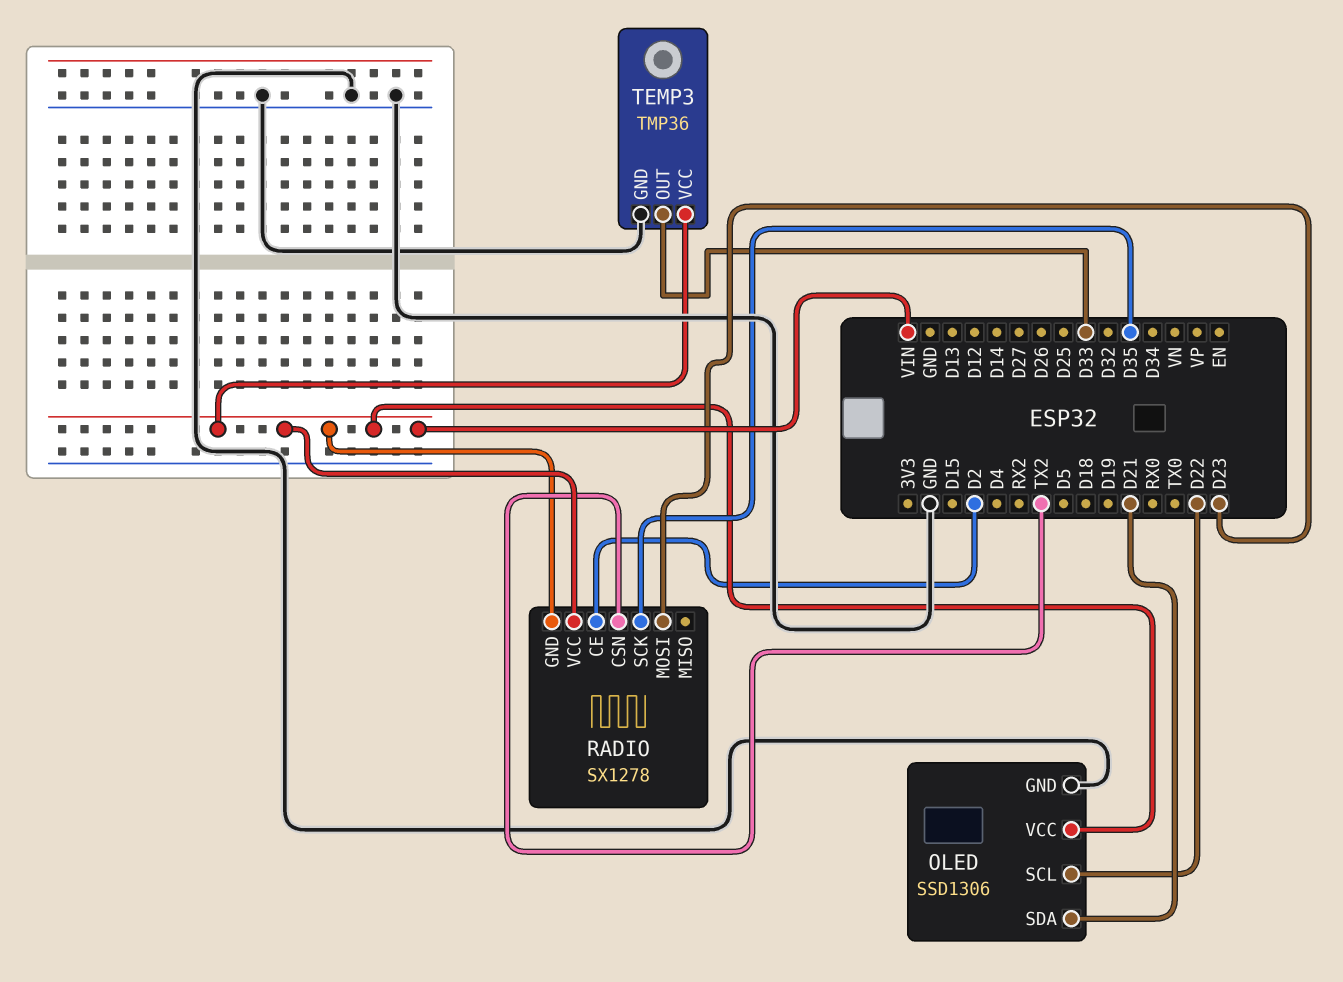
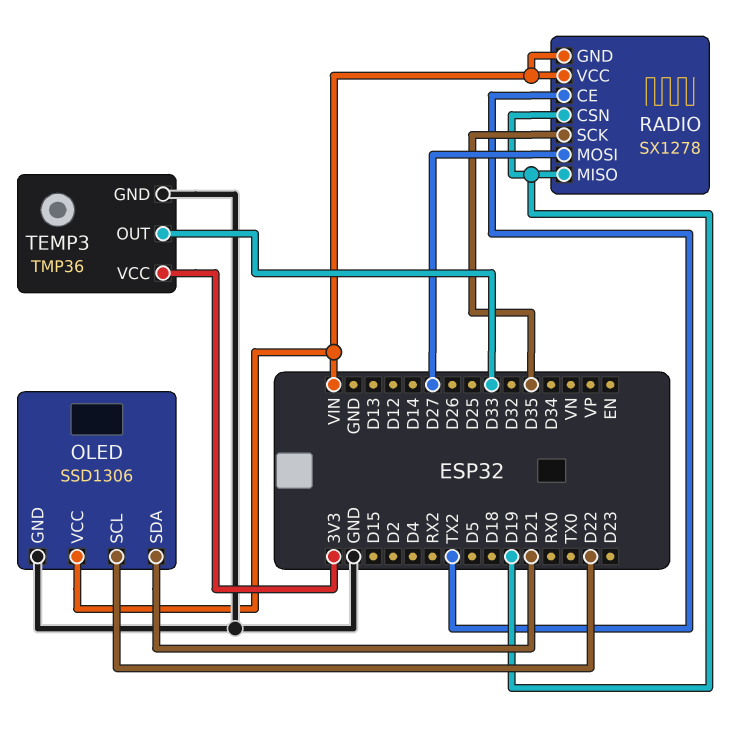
RADIO pin CE: D2 -> TX2
RADIO pin CSN: TX2 -> D19
RADIO pin MISO: none -> D19
RADIO pin MOSI: D23 -> D27
TEMP3 pin VCC: VIN -> 3V3

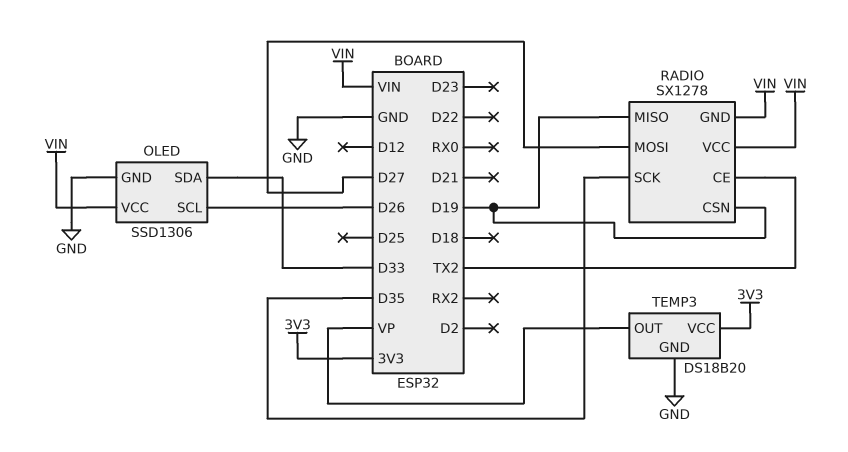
OLED pin SCL: D22 -> D26
OLED pin SDA: D21 -> D33
TEMP3: TMP36 -> DS18B20
TEMP3 pin OUT: D33 -> VP

